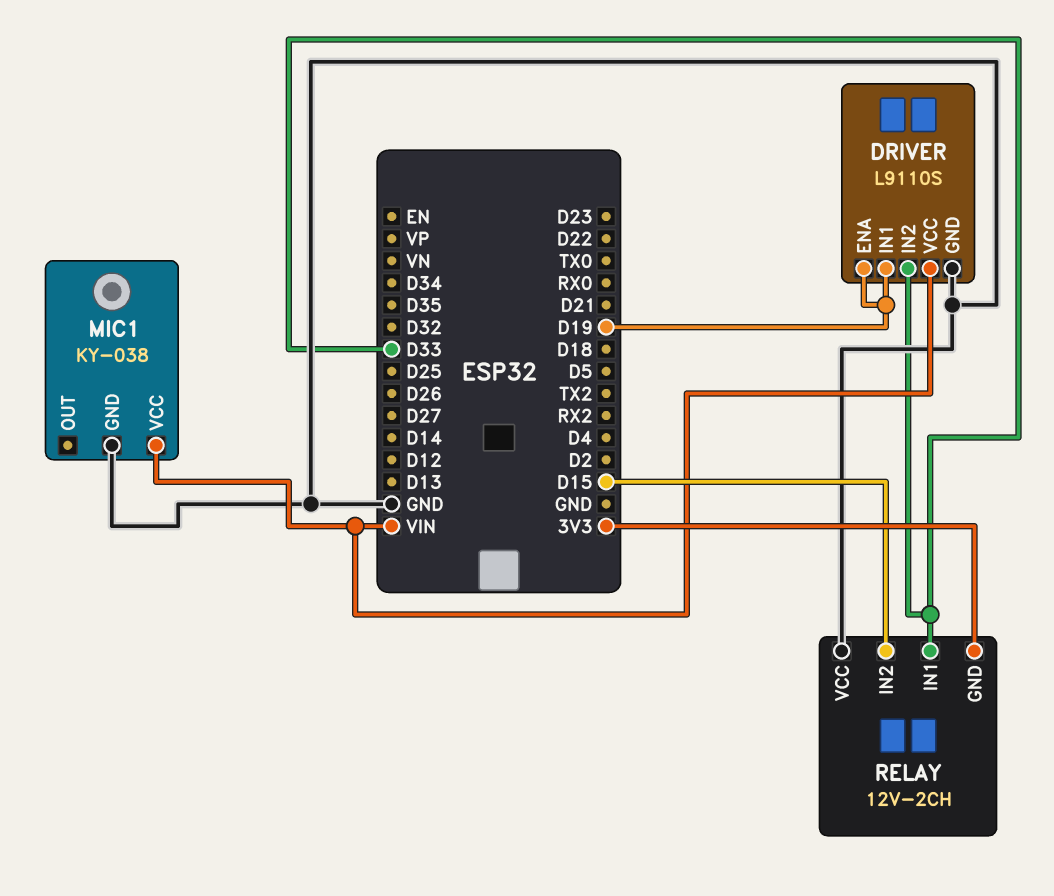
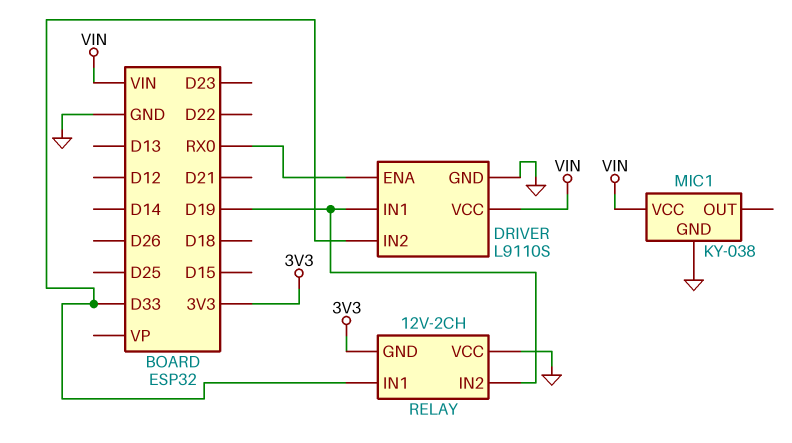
DRIVER pin ENA: D19 -> RX0
RELAY pin IN2: D15 -> D19

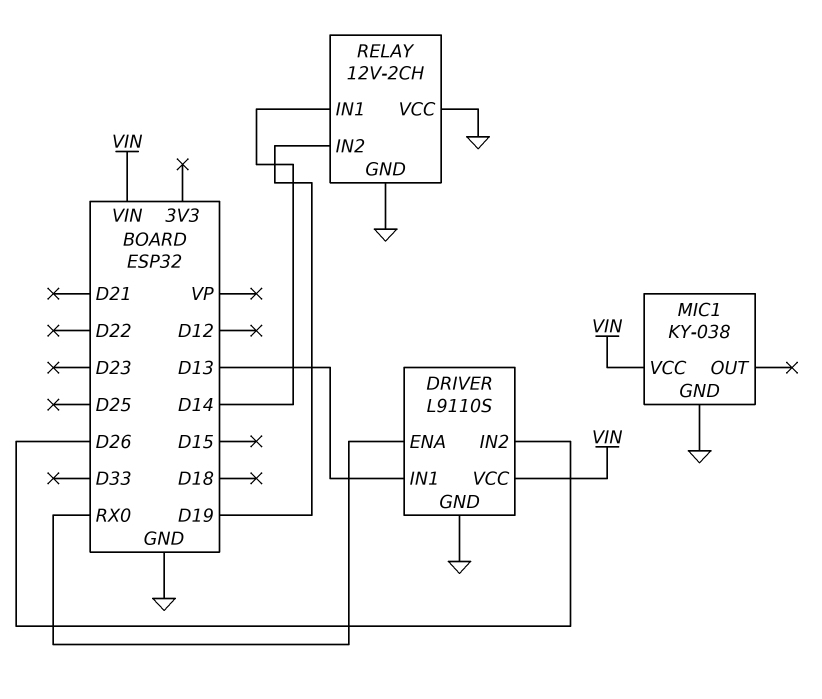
DRIVER pin IN1: D19 -> D13
DRIVER pin IN2: D33 -> D26
RELAY pin GND: 3V3 -> GND
RELAY pin IN1: D33 -> D14

